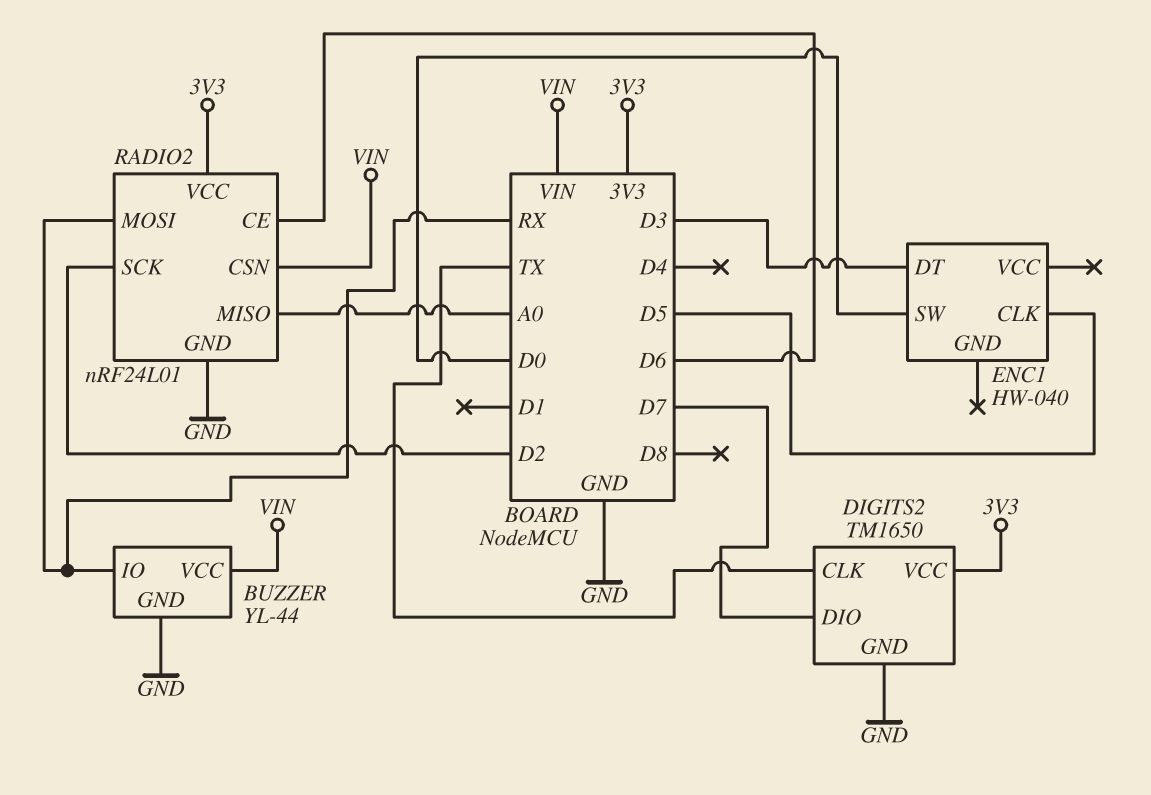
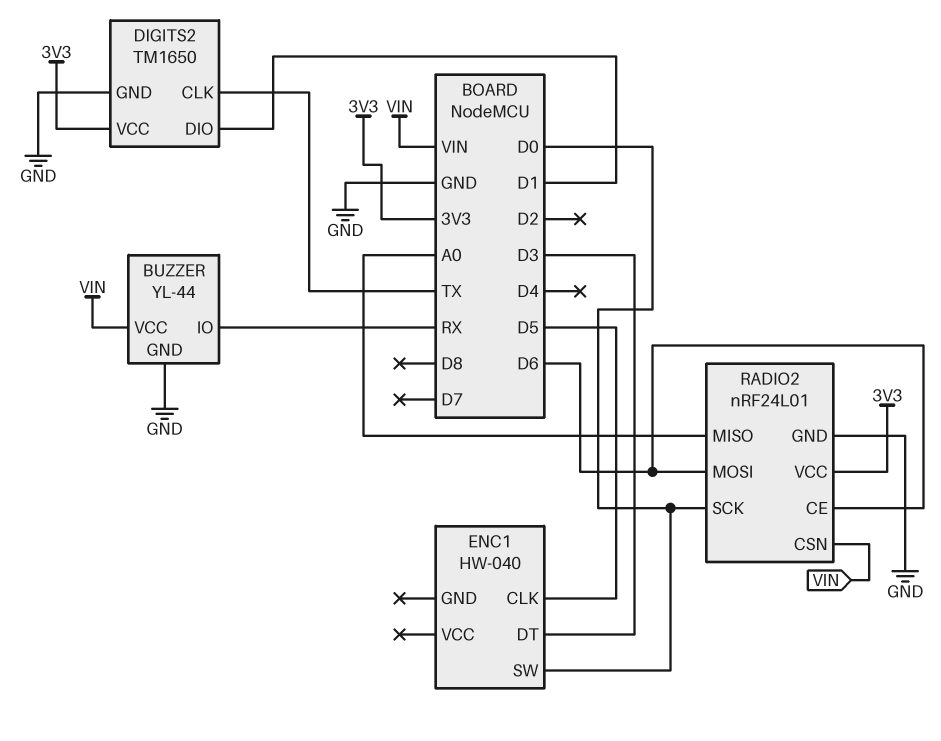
DIGITS2 pin DIO: D7 -> D1
RADIO2 pin MOSI: RX -> D6
RADIO2 pin SCK: D2 -> D0

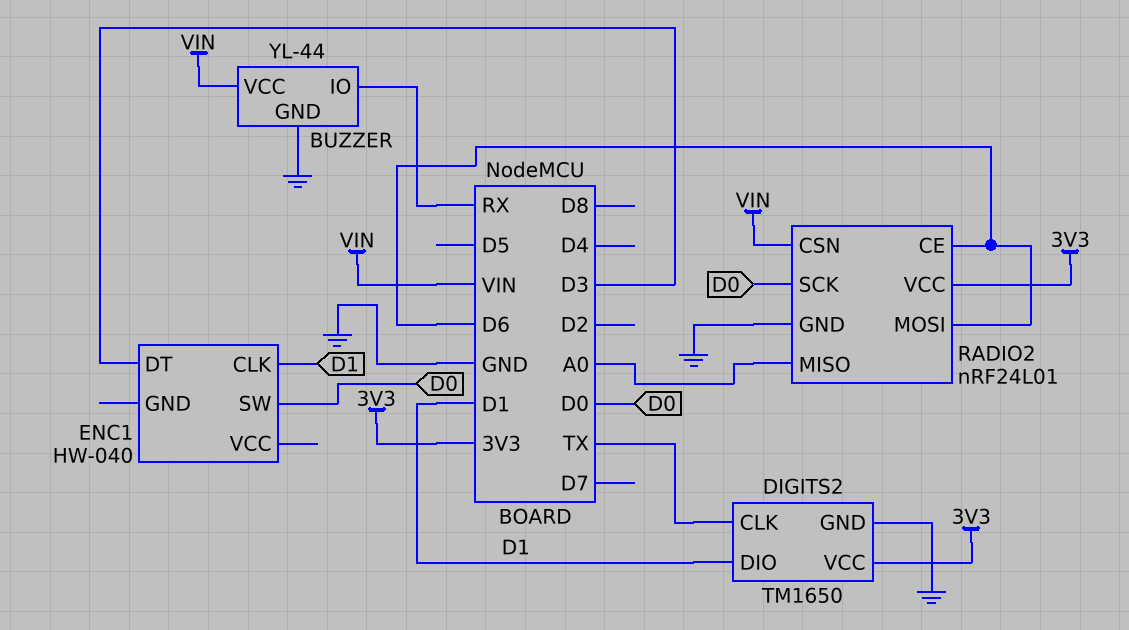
ENC1 pin CLK: D5 -> D1

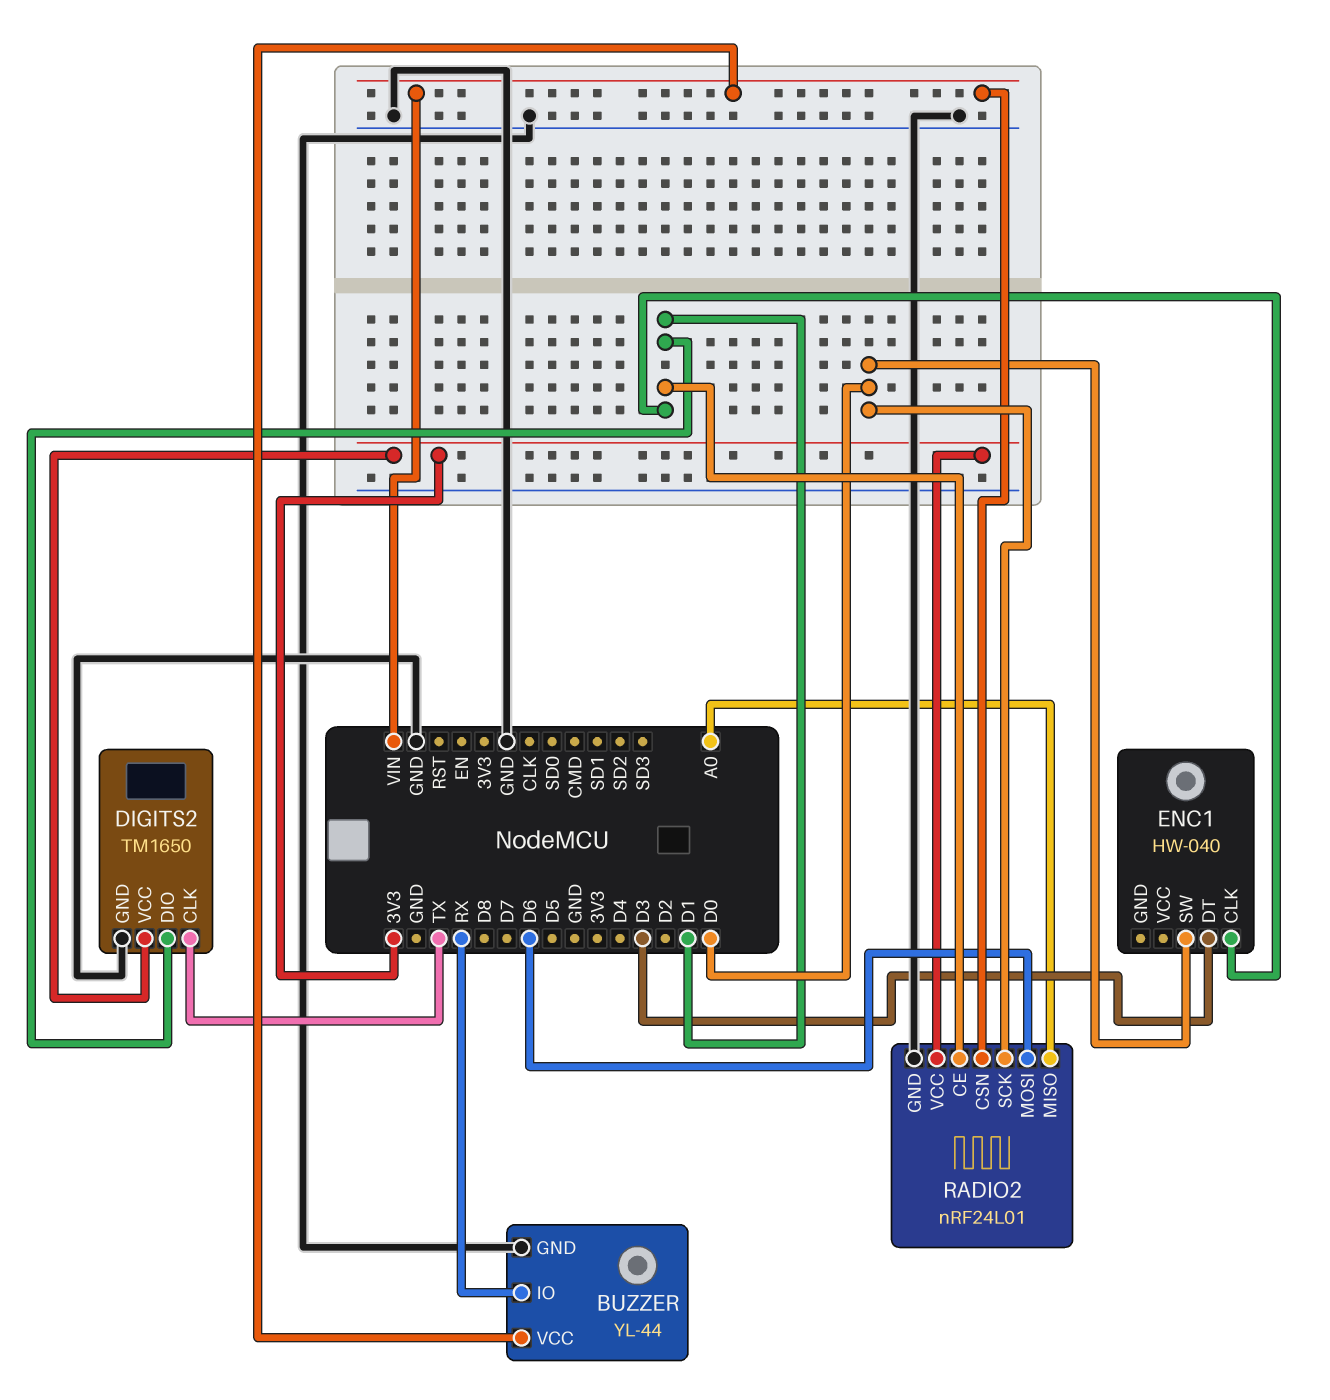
RADIO2 pin CE: D6 -> D1

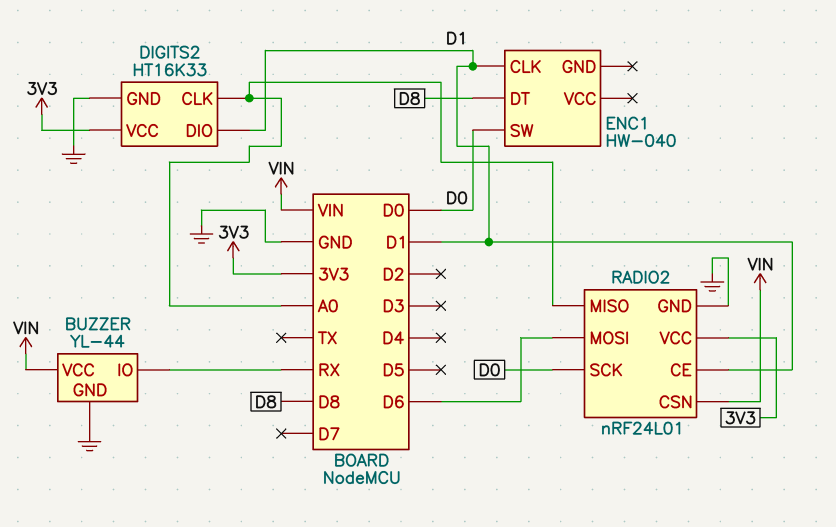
DIGITS2: TM1650 -> HT16K33
DIGITS2 pin CLK: TX -> A0
ENC1 pin DT: D3 -> D8

